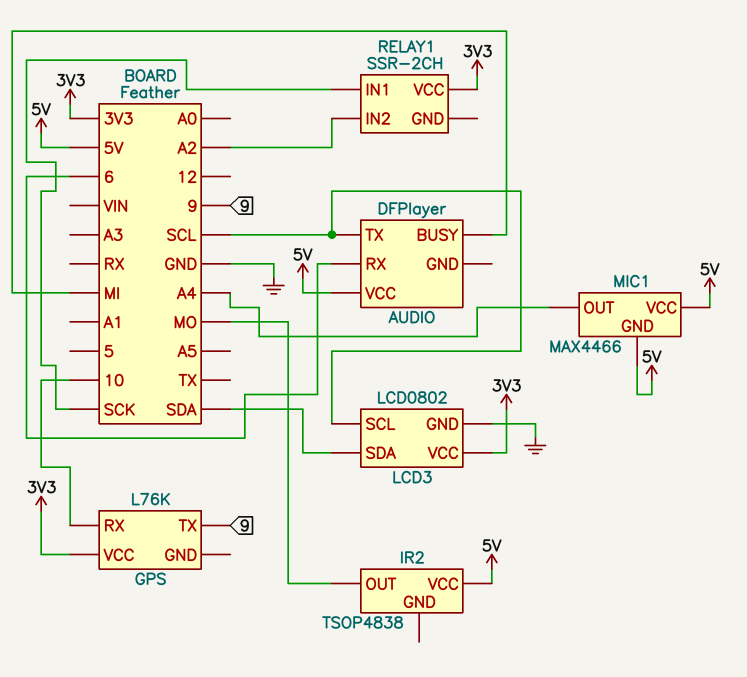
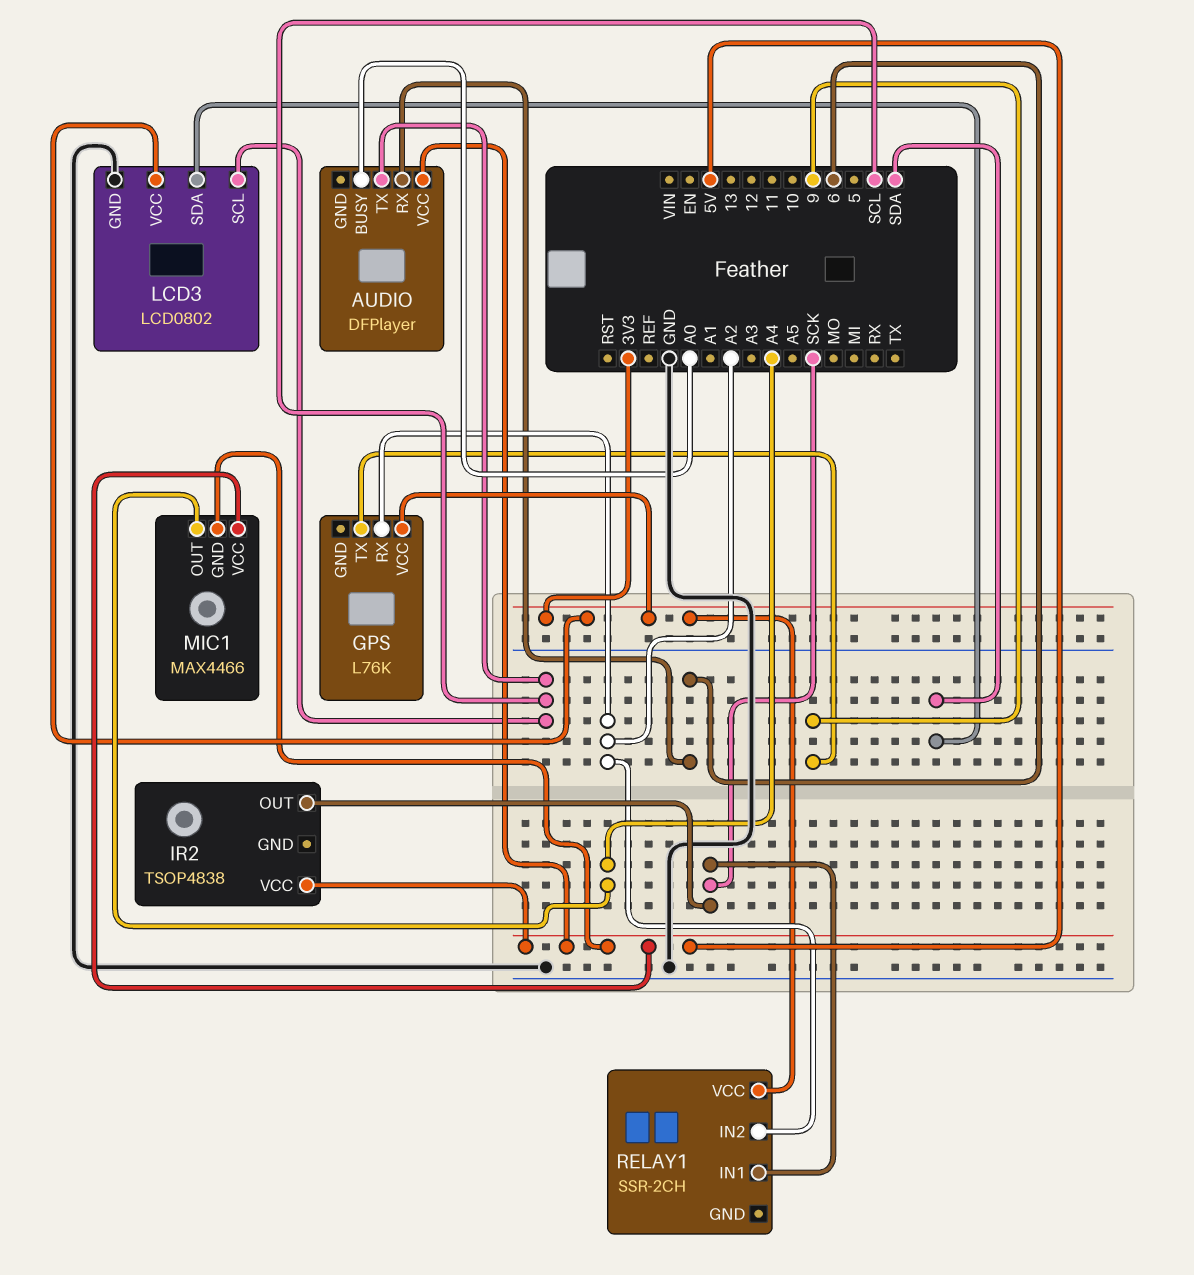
AUDIO pin BUSY: MI -> A0
GPS pin RX: 10 -> A2
IR2 pin OUT: MO -> SCK

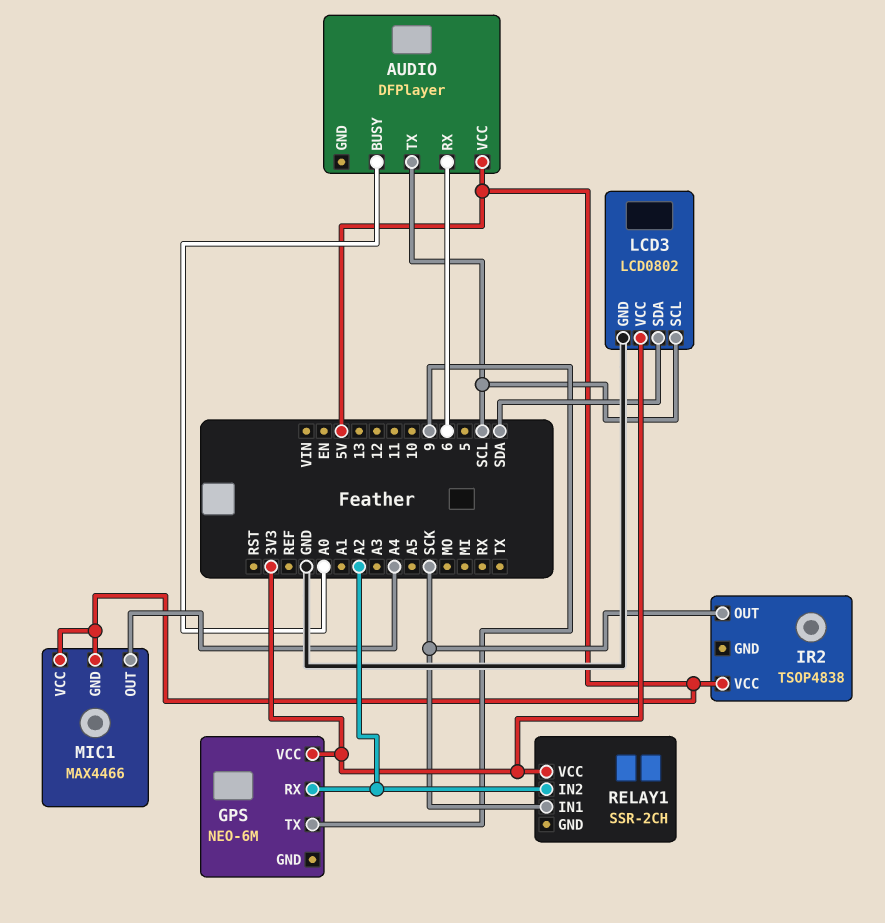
GPS: L76K -> NEO-6M

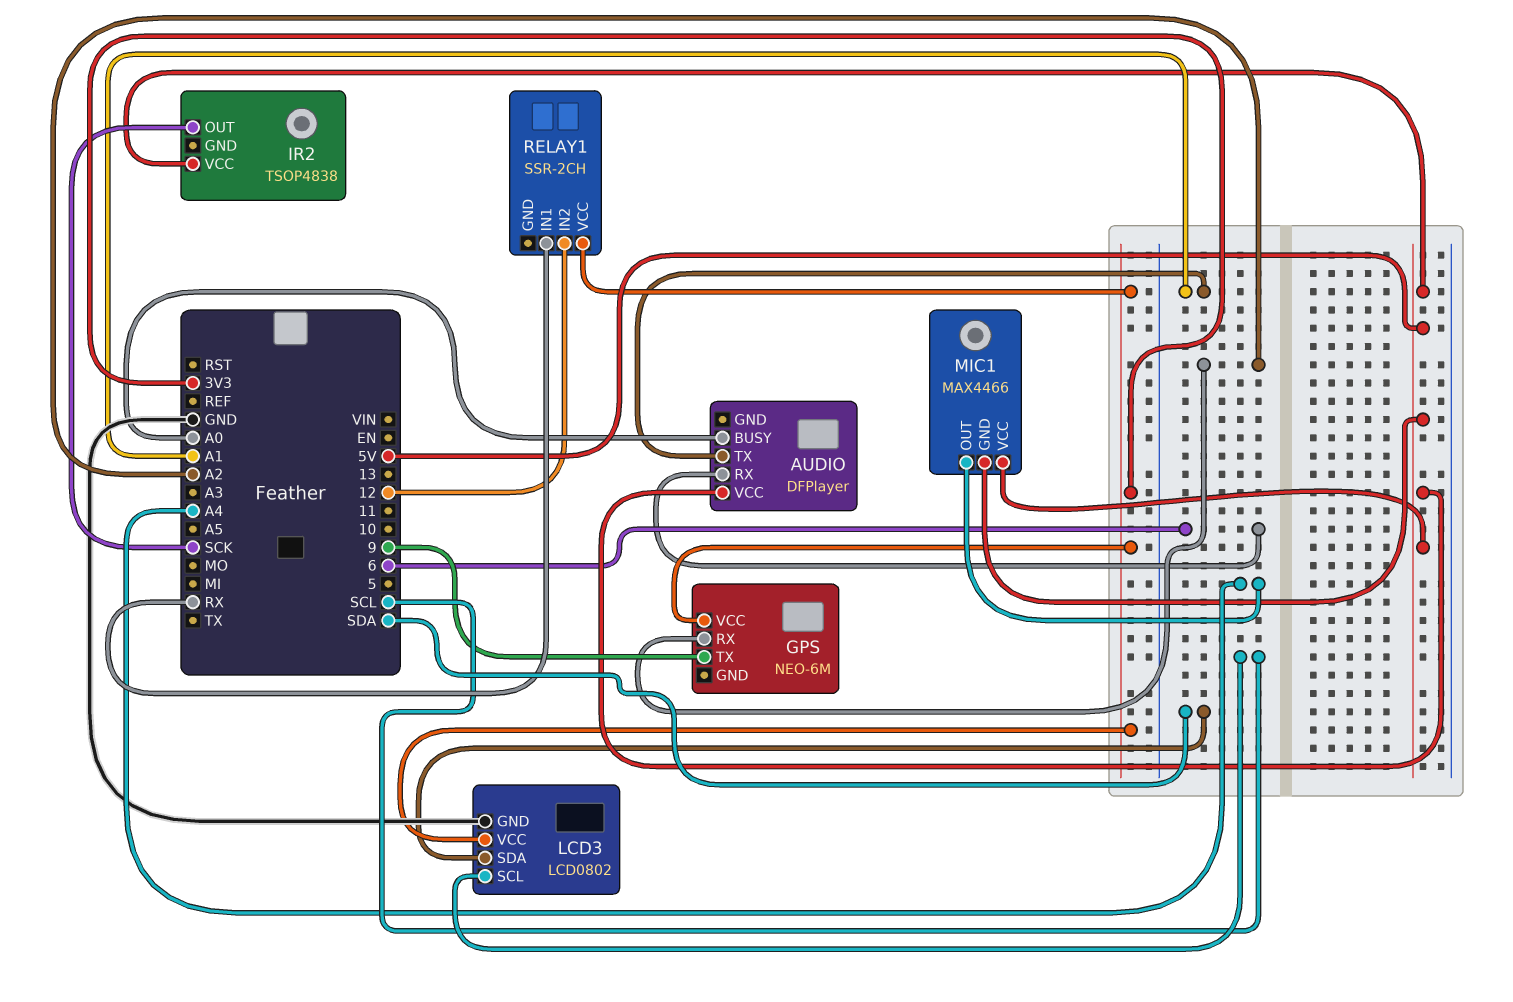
AUDIO pin TX: SCL -> A1
RELAY1 pin IN1: SCK -> RX
RELAY1 pin IN2: A2 -> 12

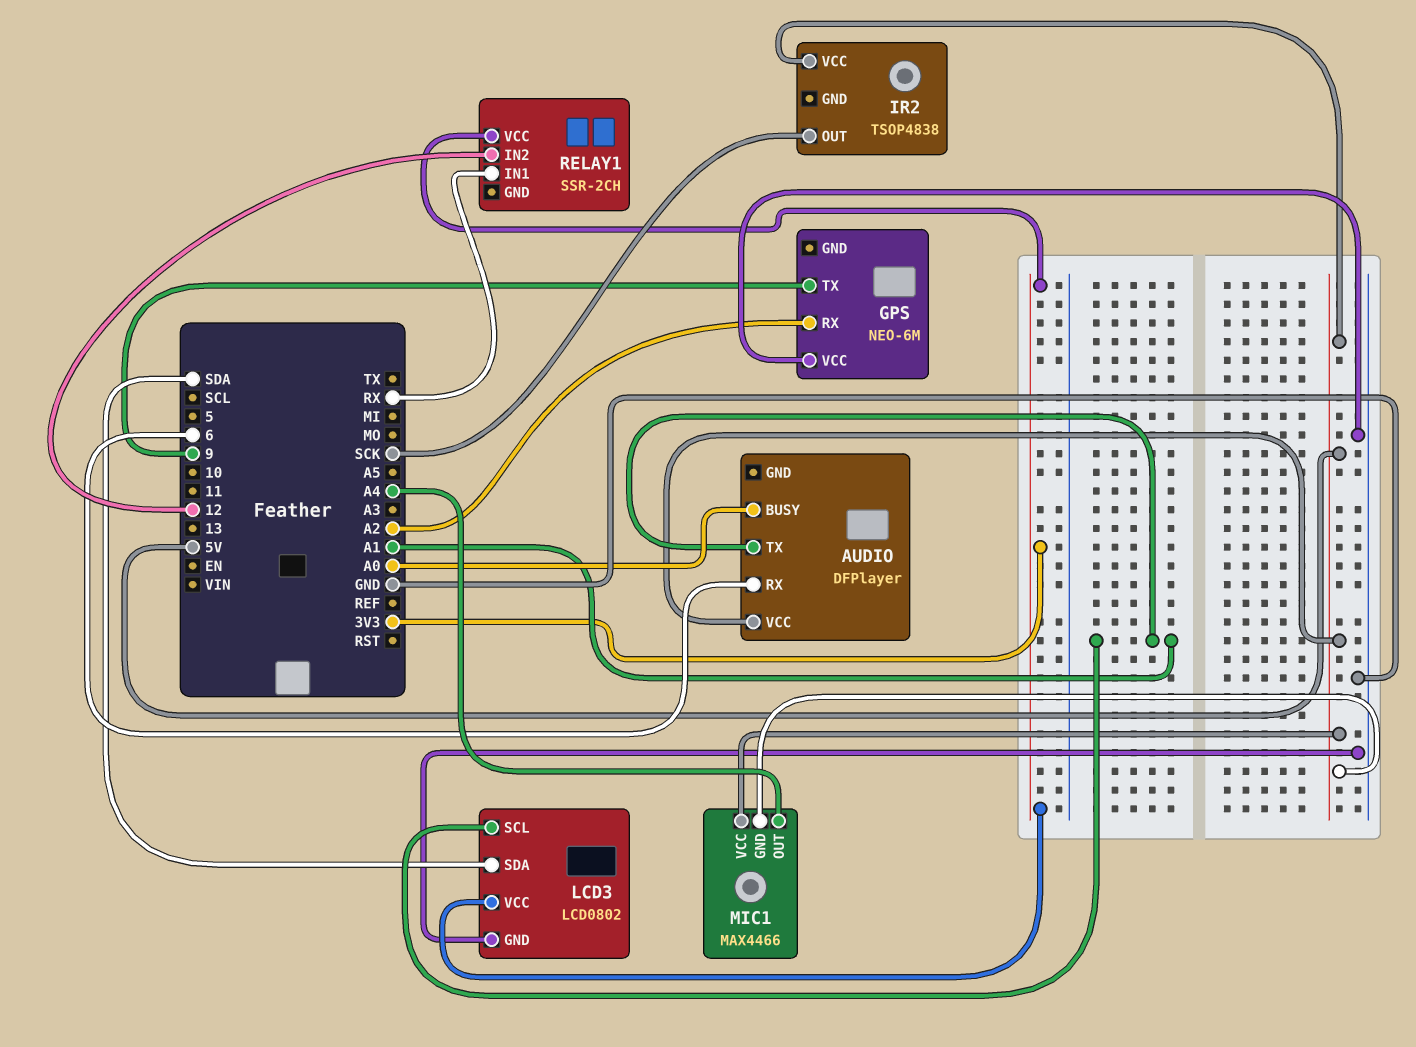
GPS pin VCC: 3V3 -> GND
LCD3 pin SCL: SCL -> A1

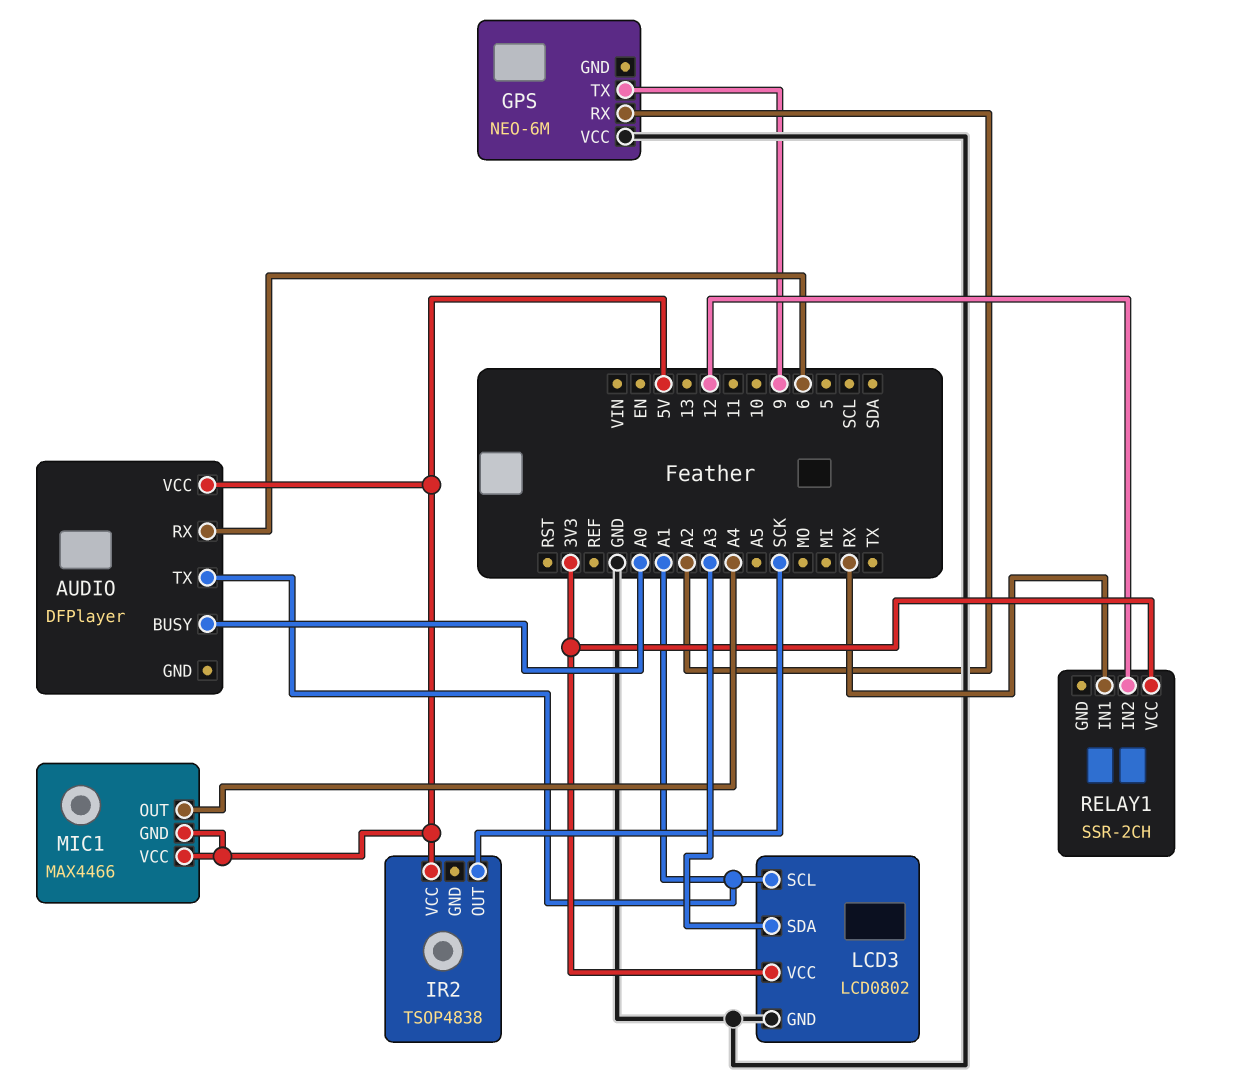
LCD3 pin SDA: SDA -> A3

